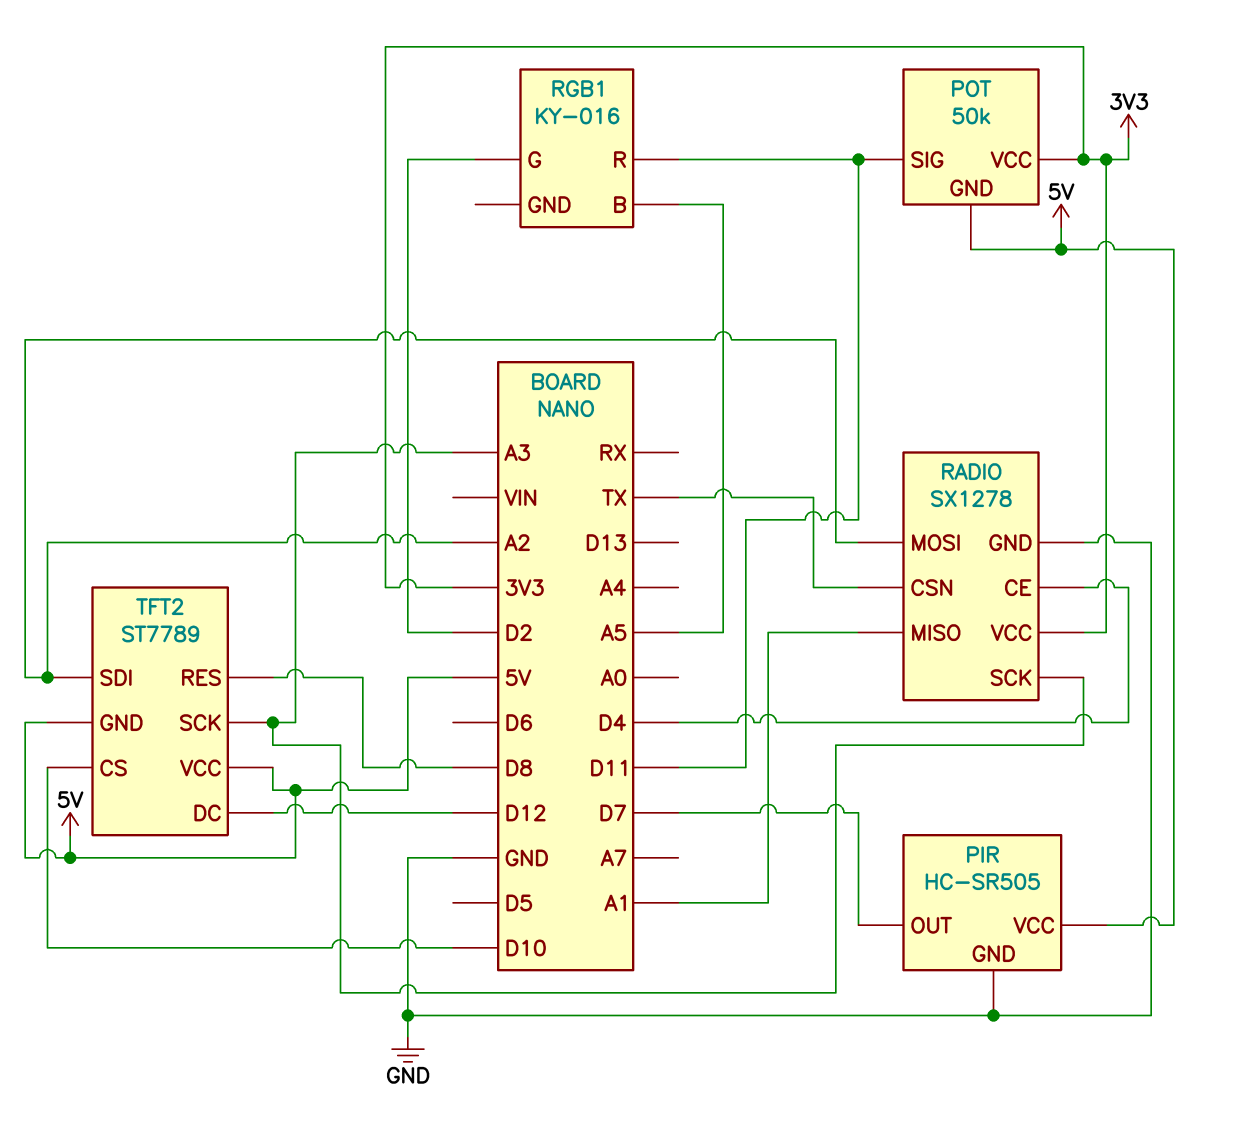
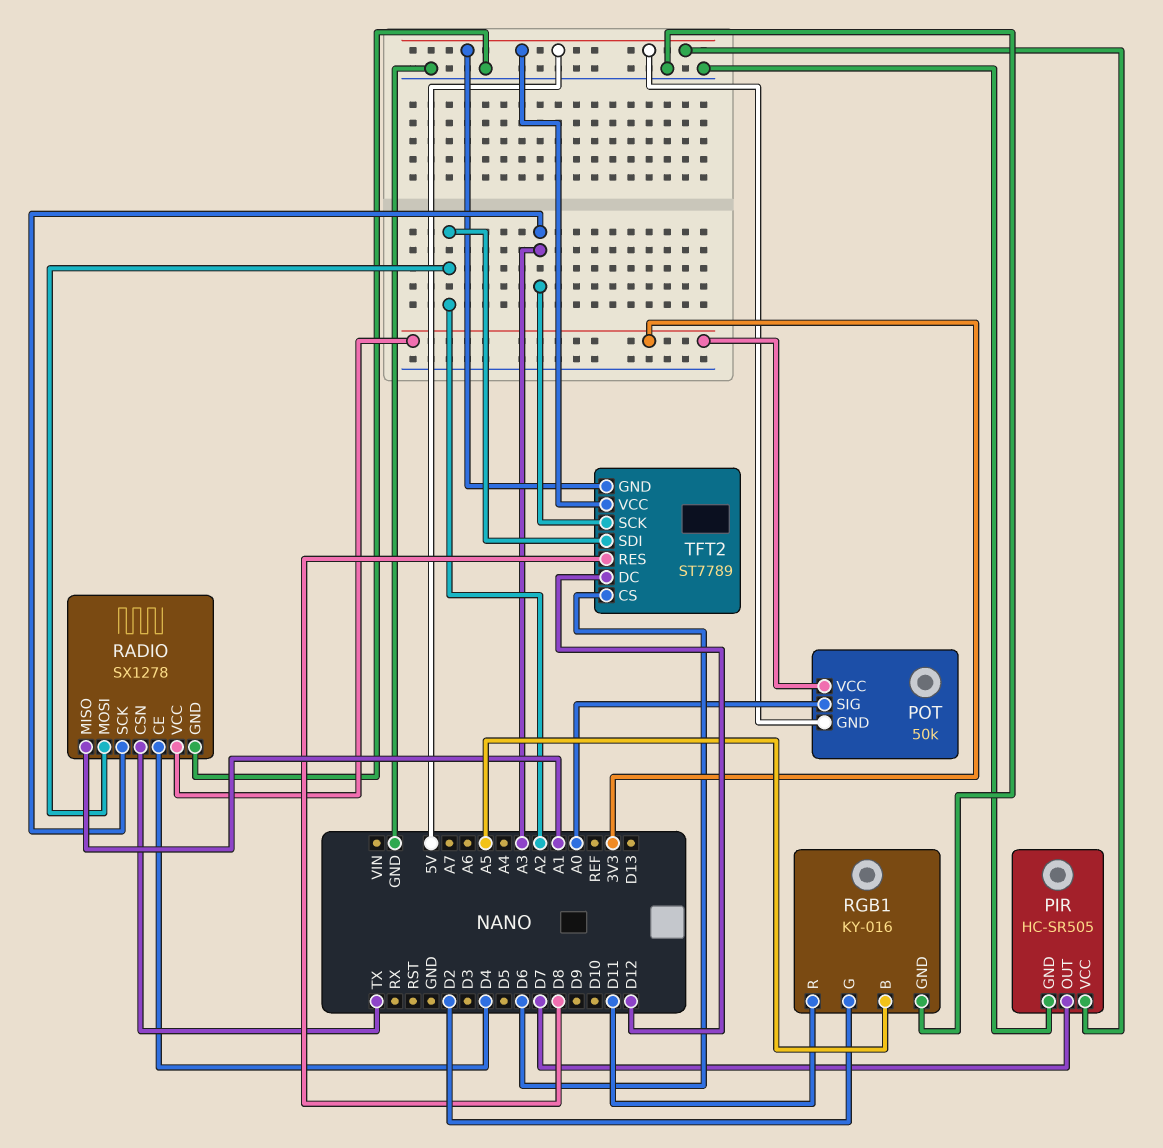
POT pin SIG: D11 -> A0
RGB1 pin GND: none -> GND
TFT2 pin CS: D10 -> D6

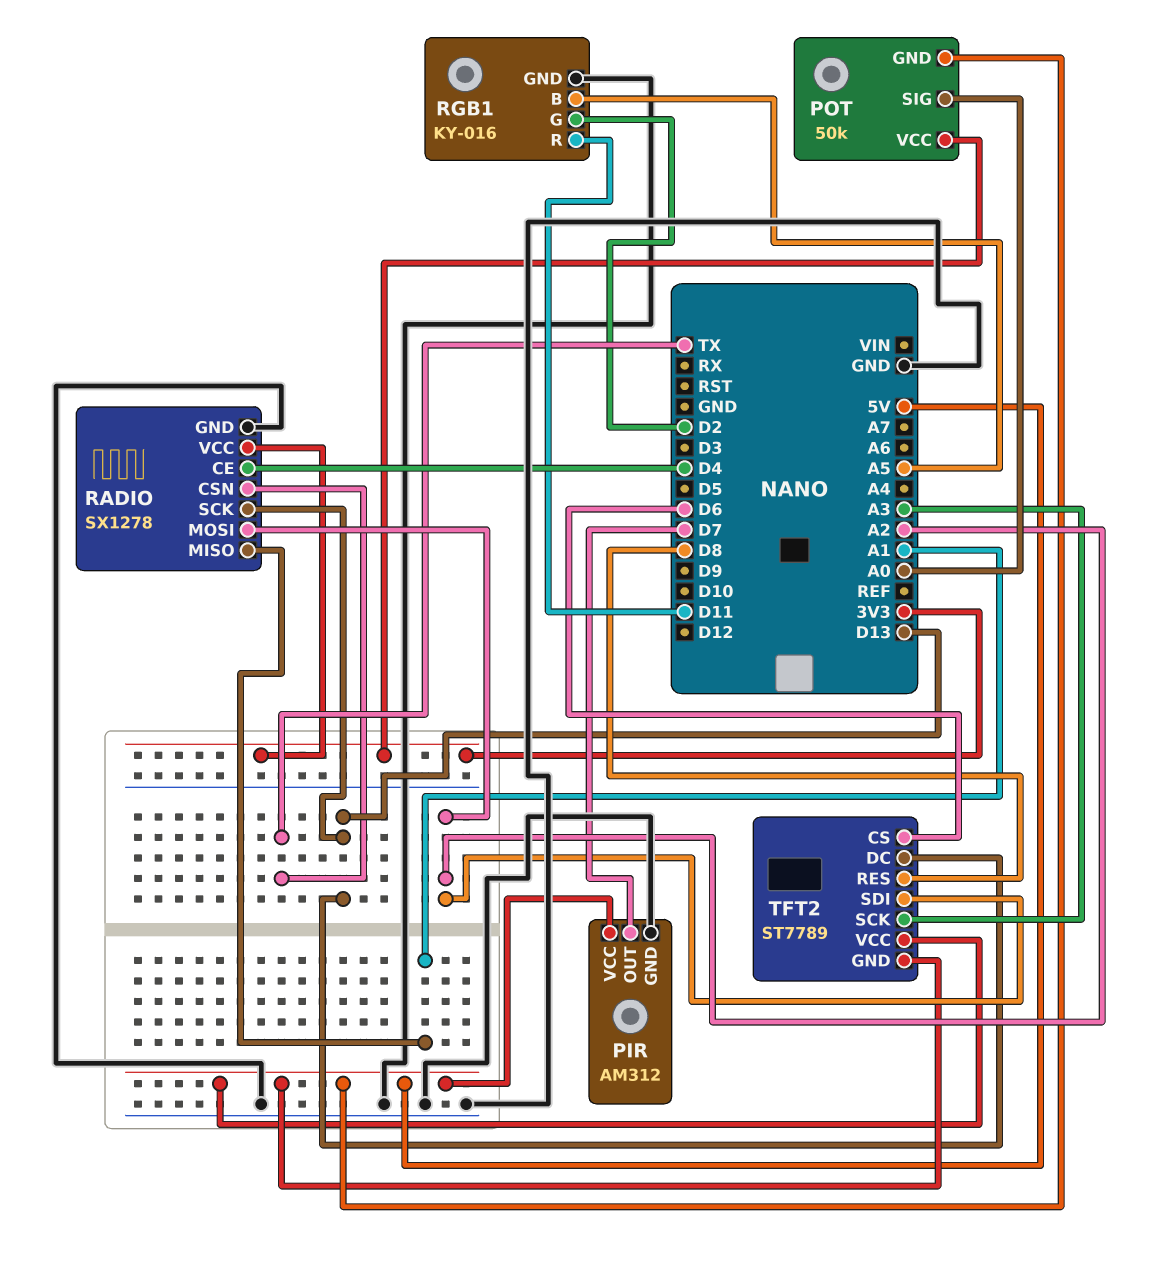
PIR: HC-SR505 -> AM312
RADIO pin SCK: A3 -> D13
TFT2 pin DC: D12 -> D13

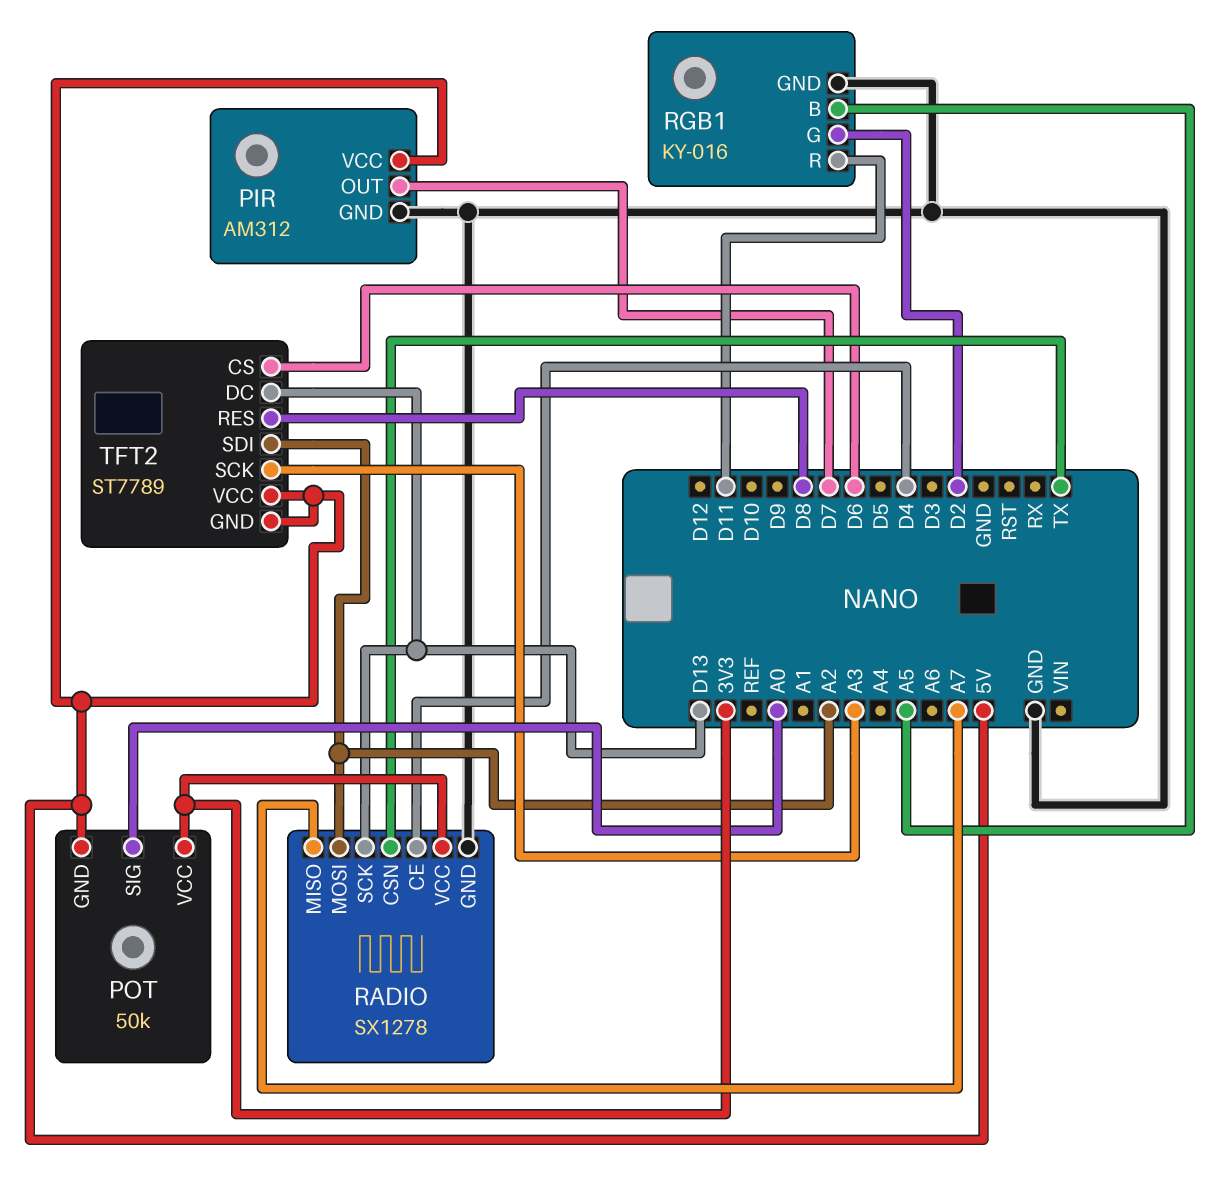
RADIO pin MISO: A1 -> A7

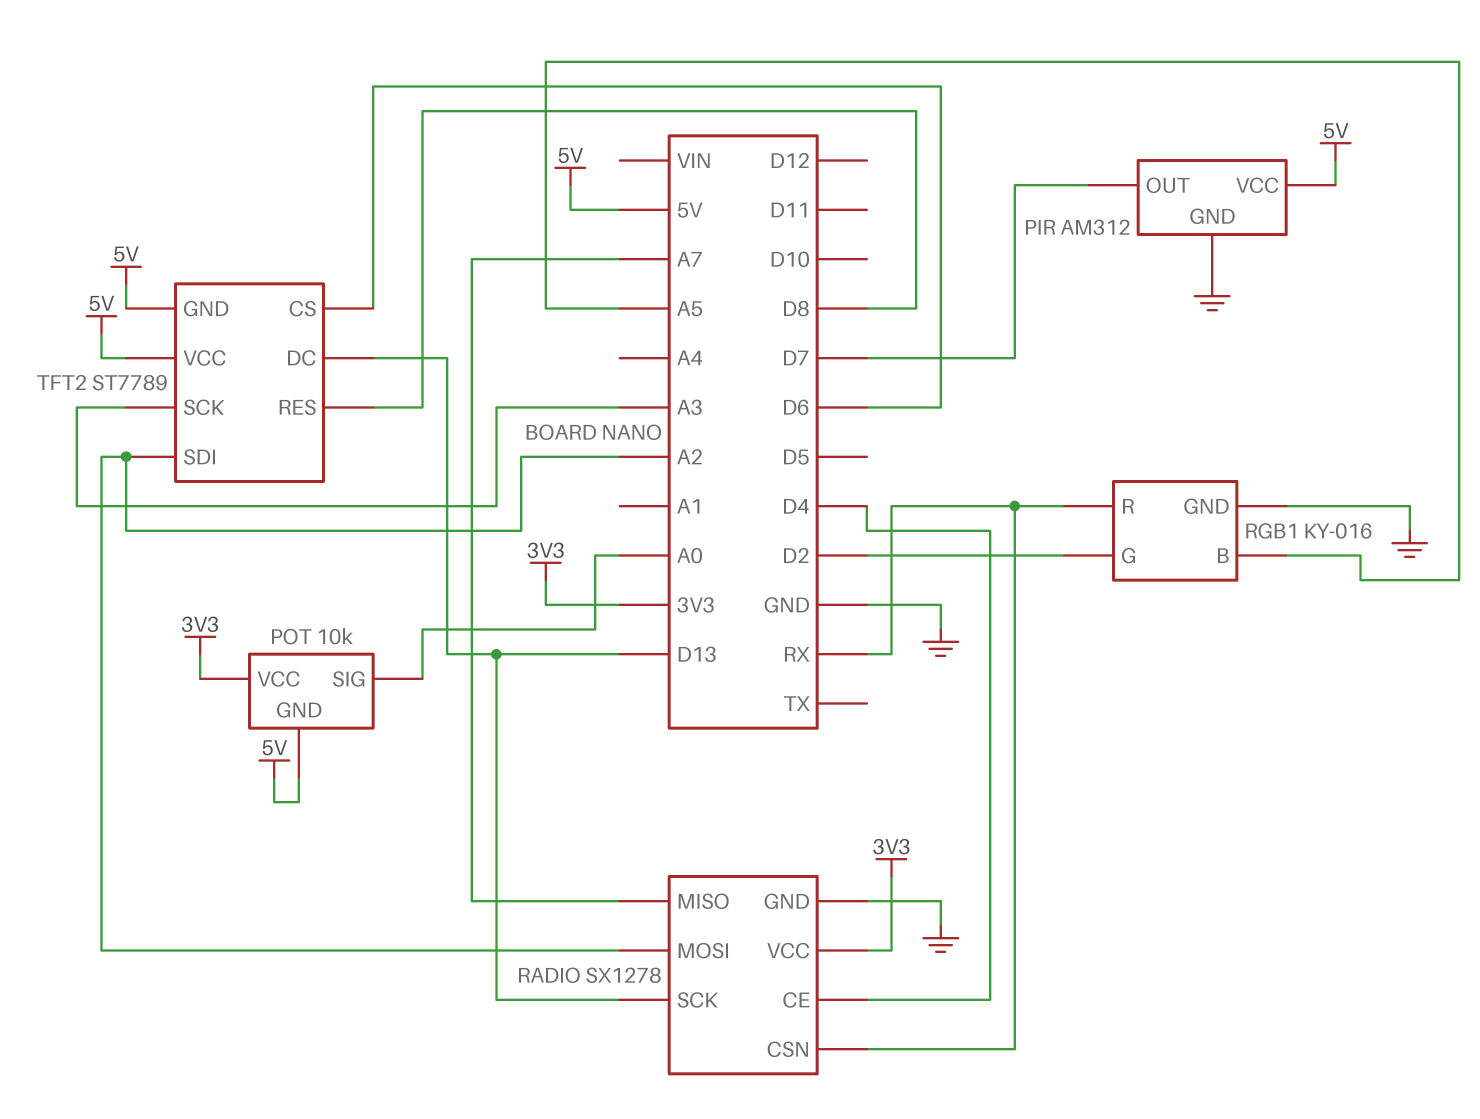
POT: 50k -> 10k
RADIO pin CSN: TX -> RX
RGB1 pin R: D11 -> RX

